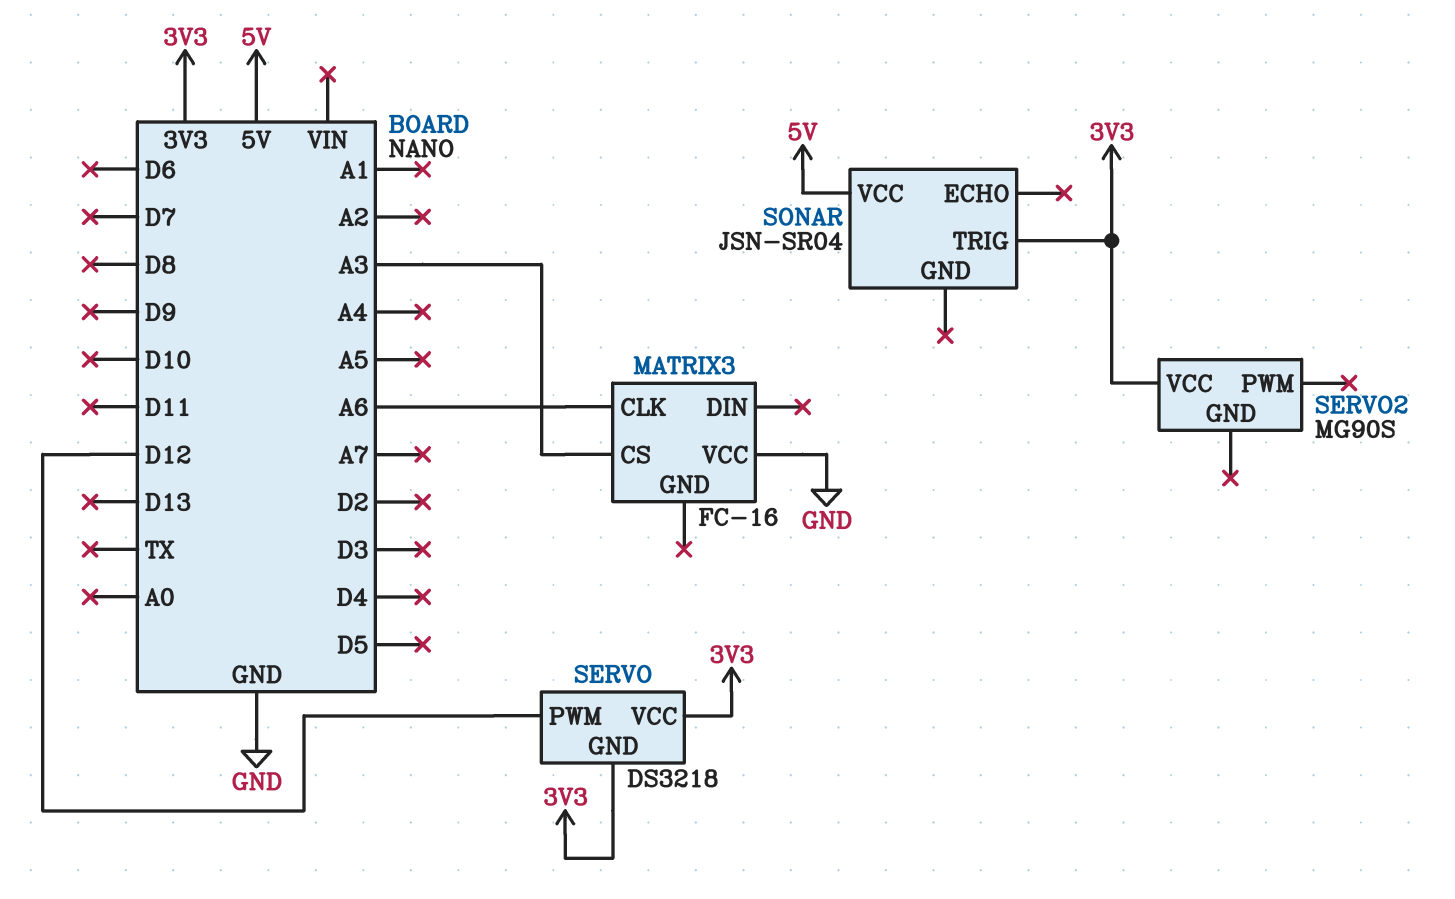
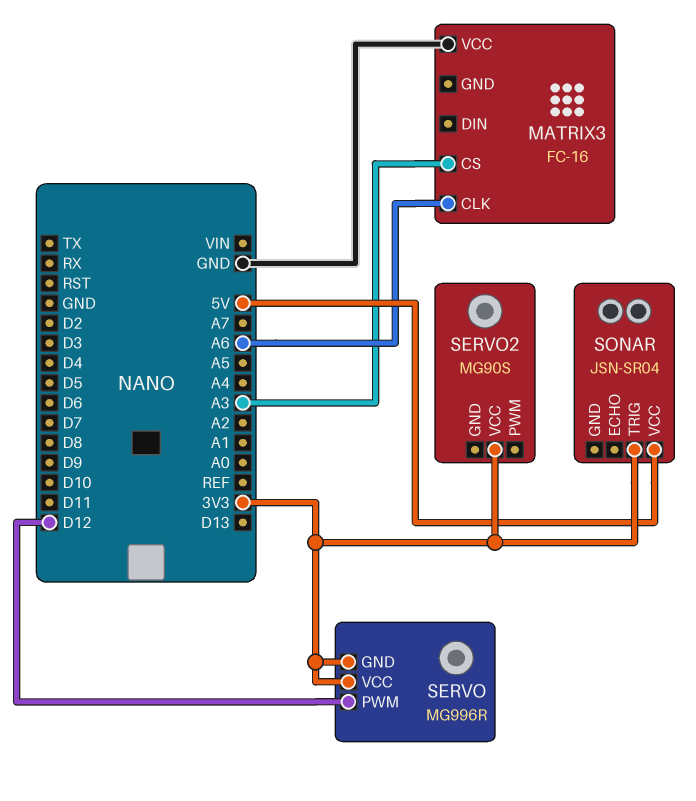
SERVO: DS3218 -> MG996R

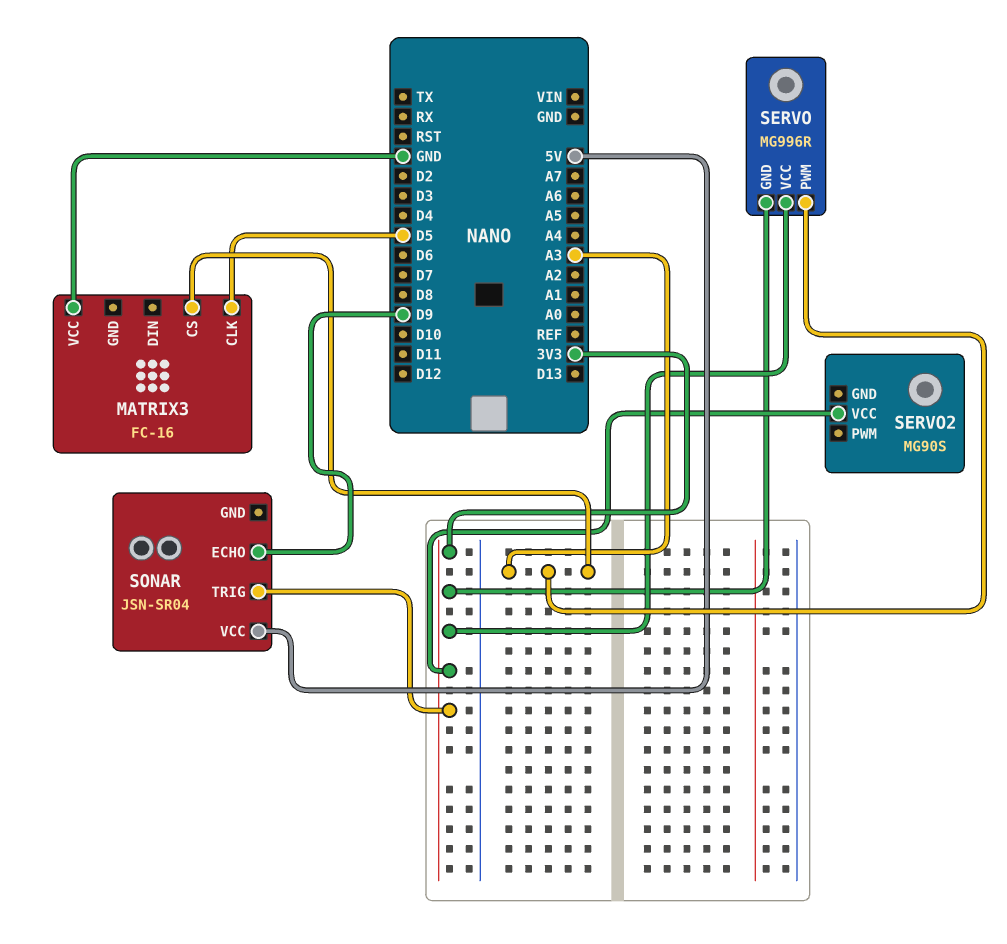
MATRIX3 pin CLK: A6 -> D5
SERVO pin PWM: D12 -> A3
SONAR pin ECHO: none -> D9

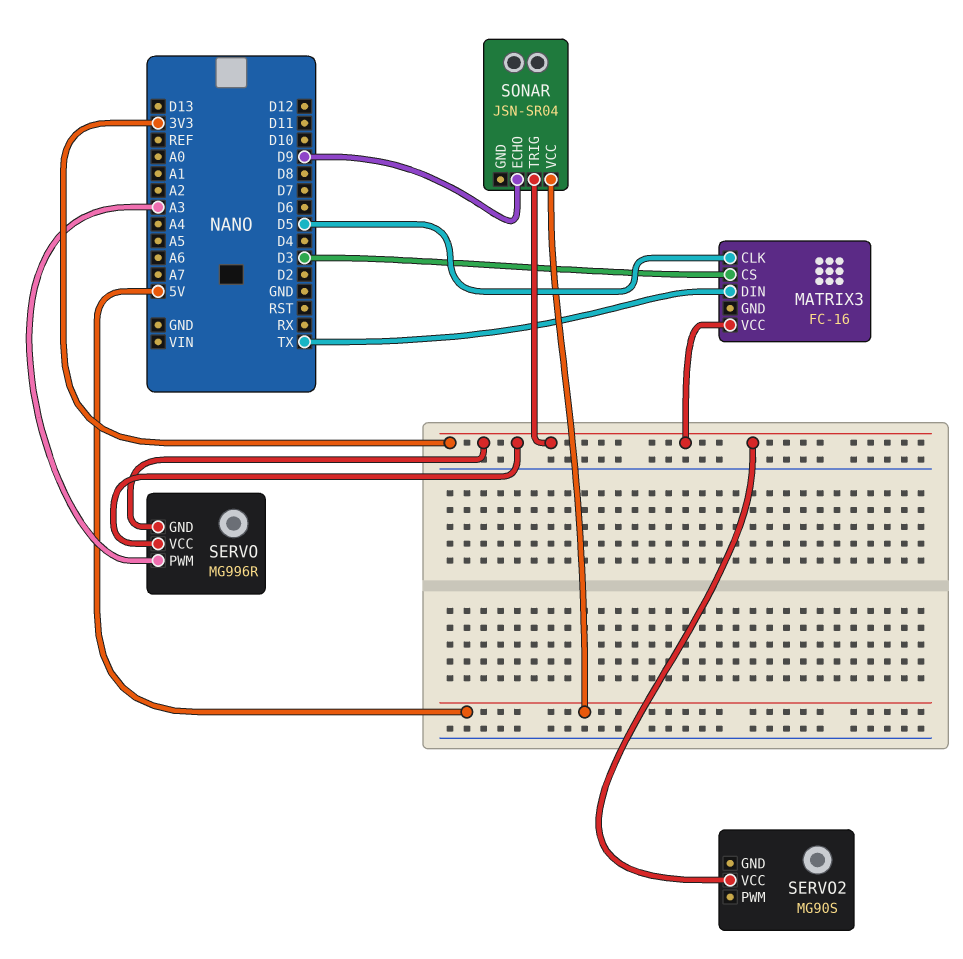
MATRIX3 pin CS: A3 -> D3
MATRIX3 pin DIN: none -> TX
MATRIX3 pin VCC: GND -> 3V3

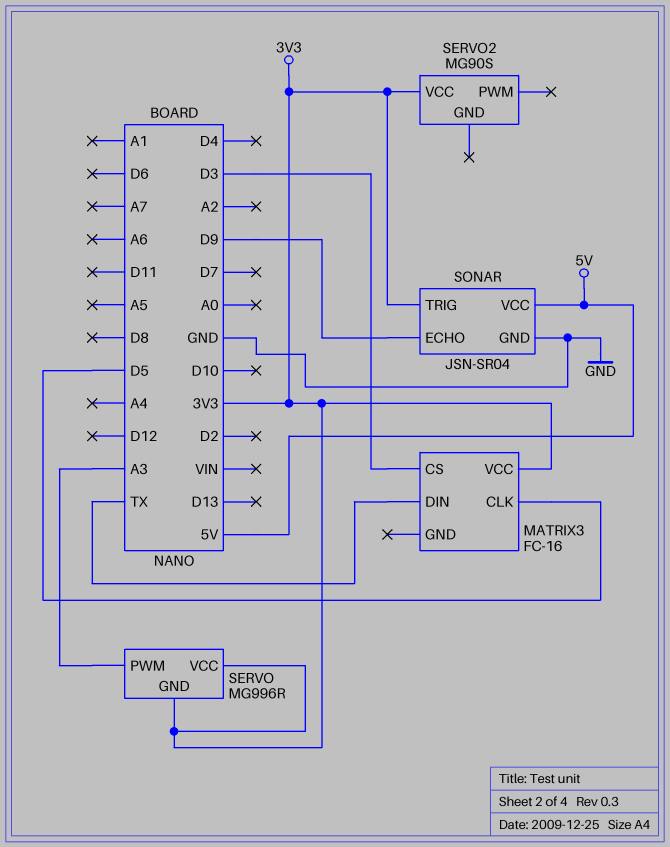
SONAR pin GND: none -> GND

